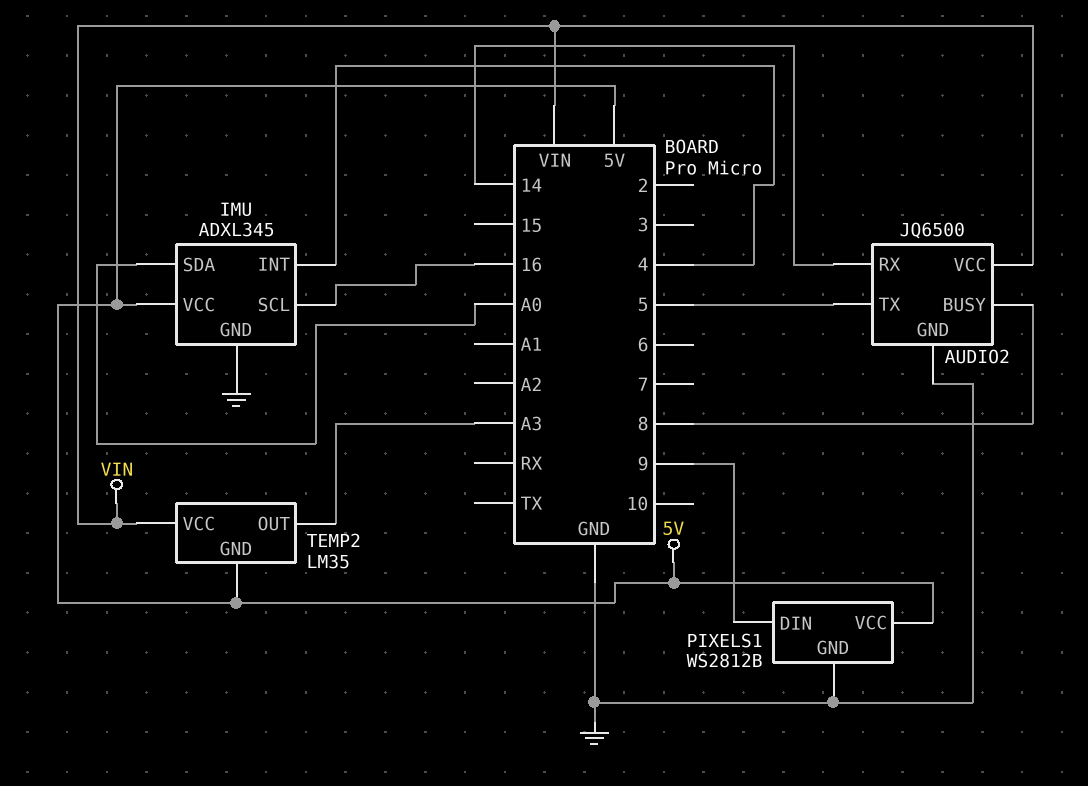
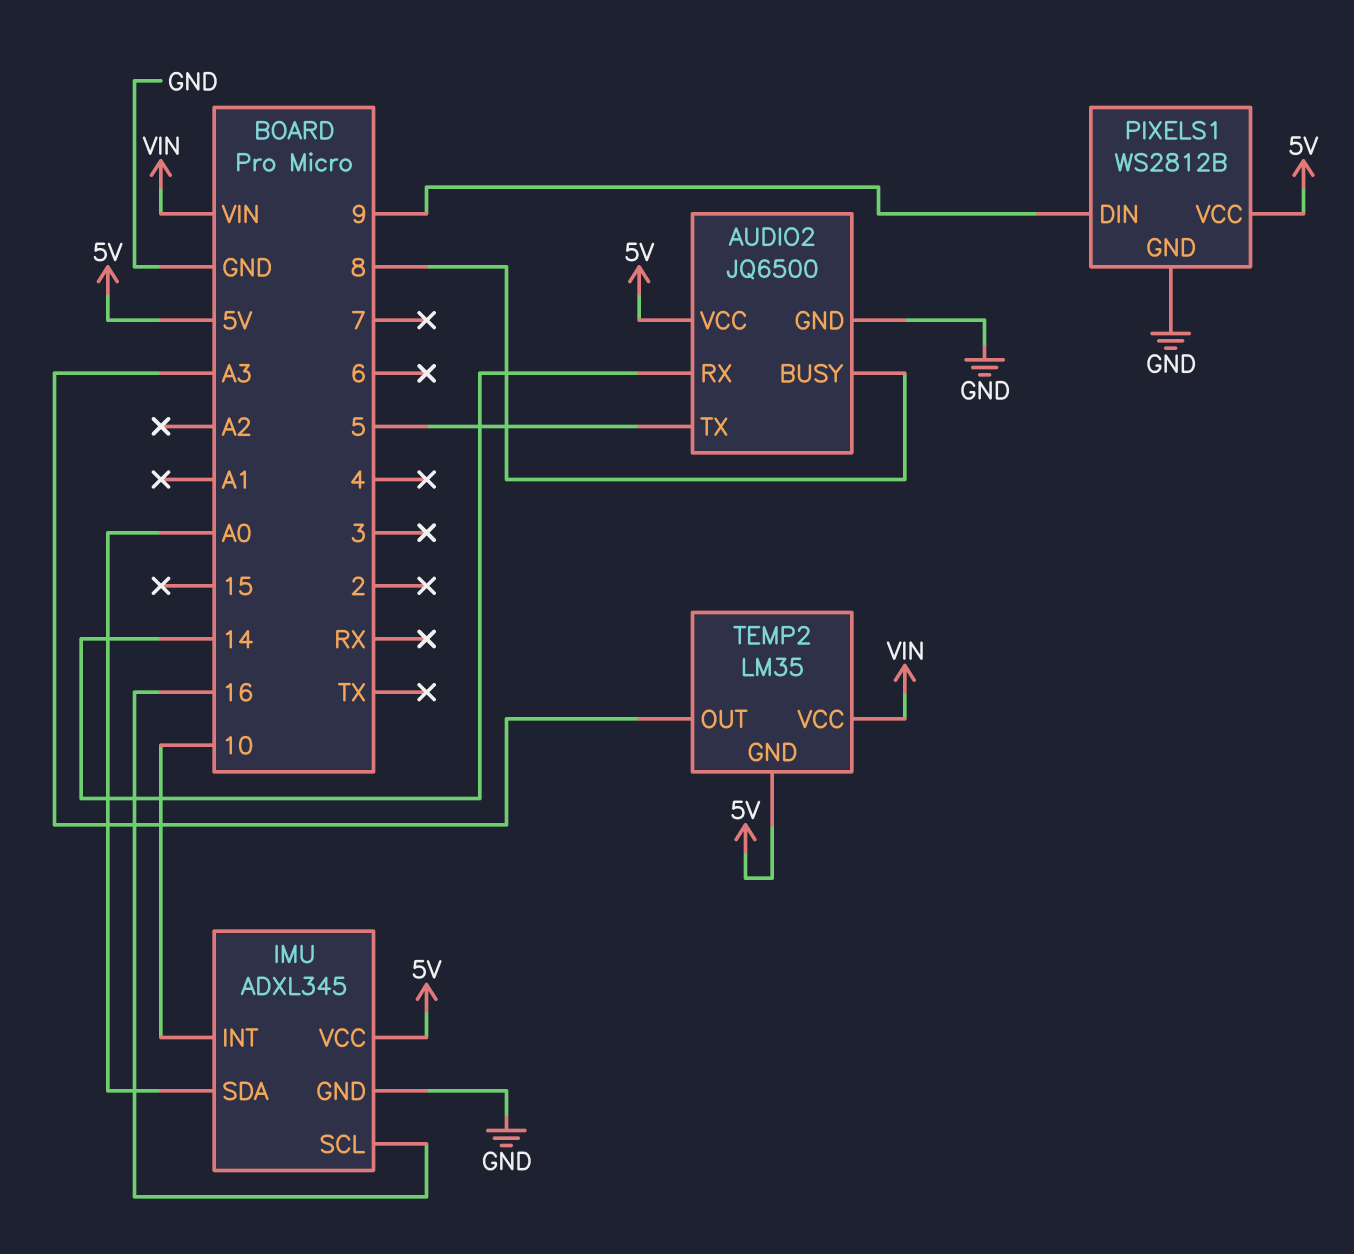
AUDIO2 pin VCC: VIN -> 5V
IMU pin INT: 4 -> 10

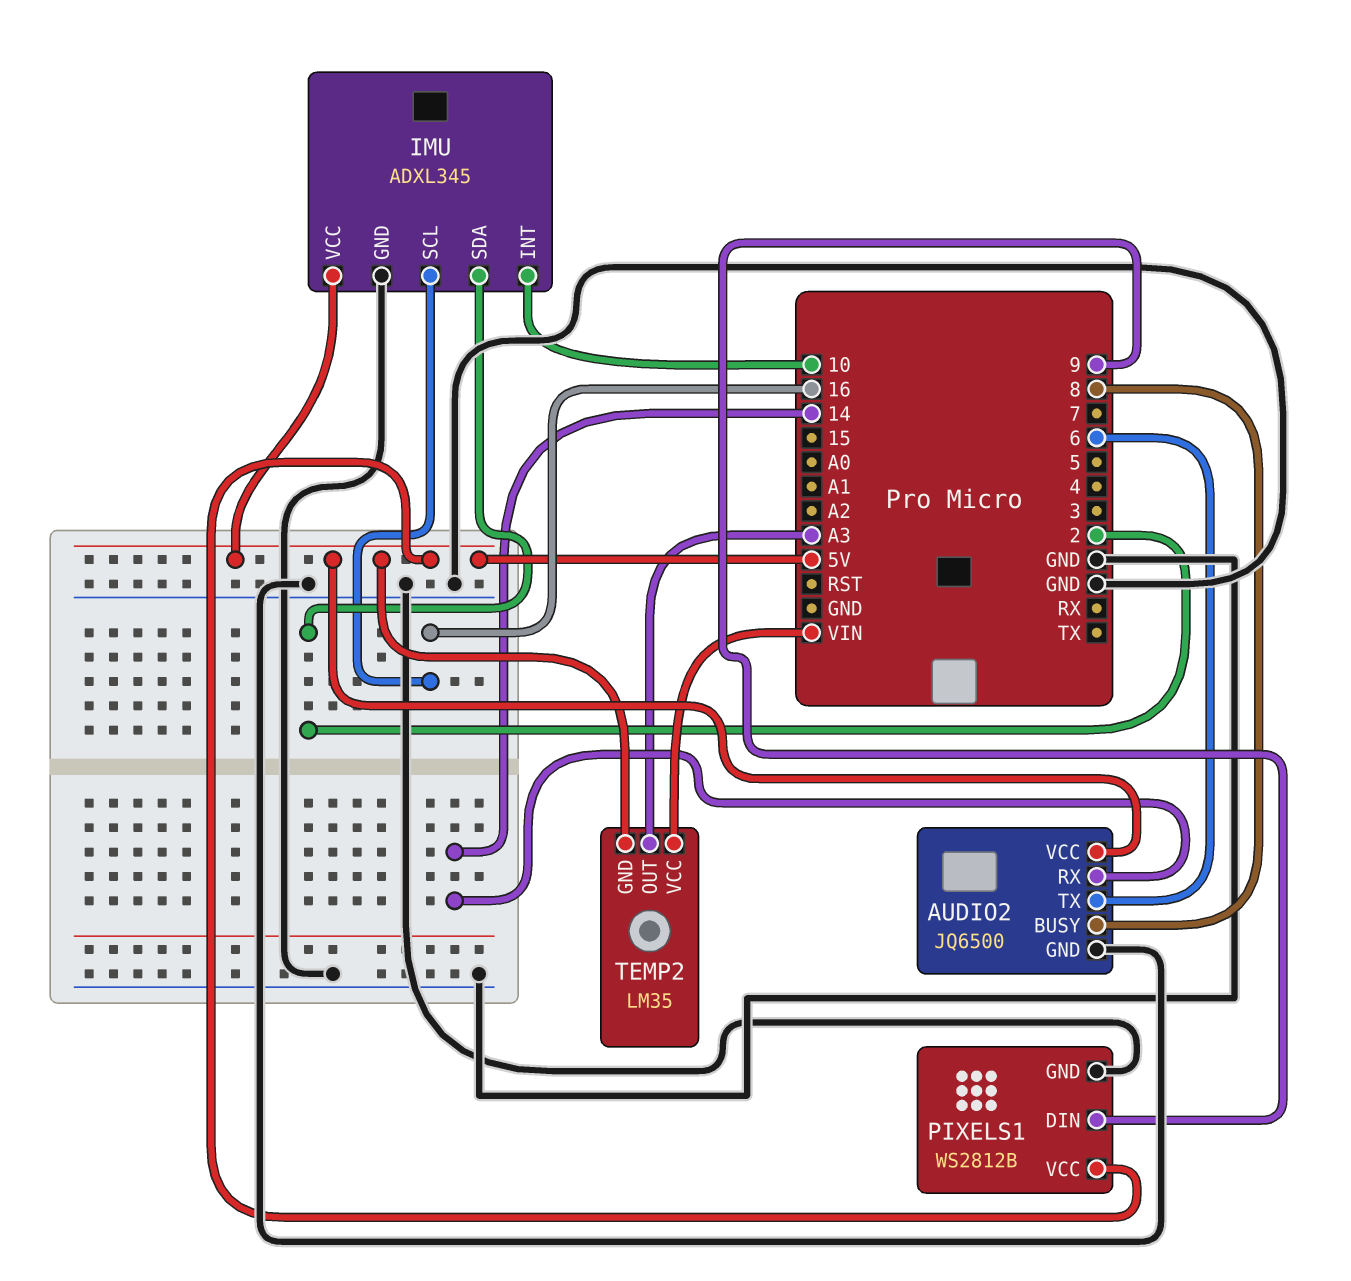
AUDIO2 pin TX: 5 -> 6
IMU pin SDA: A0 -> 2

